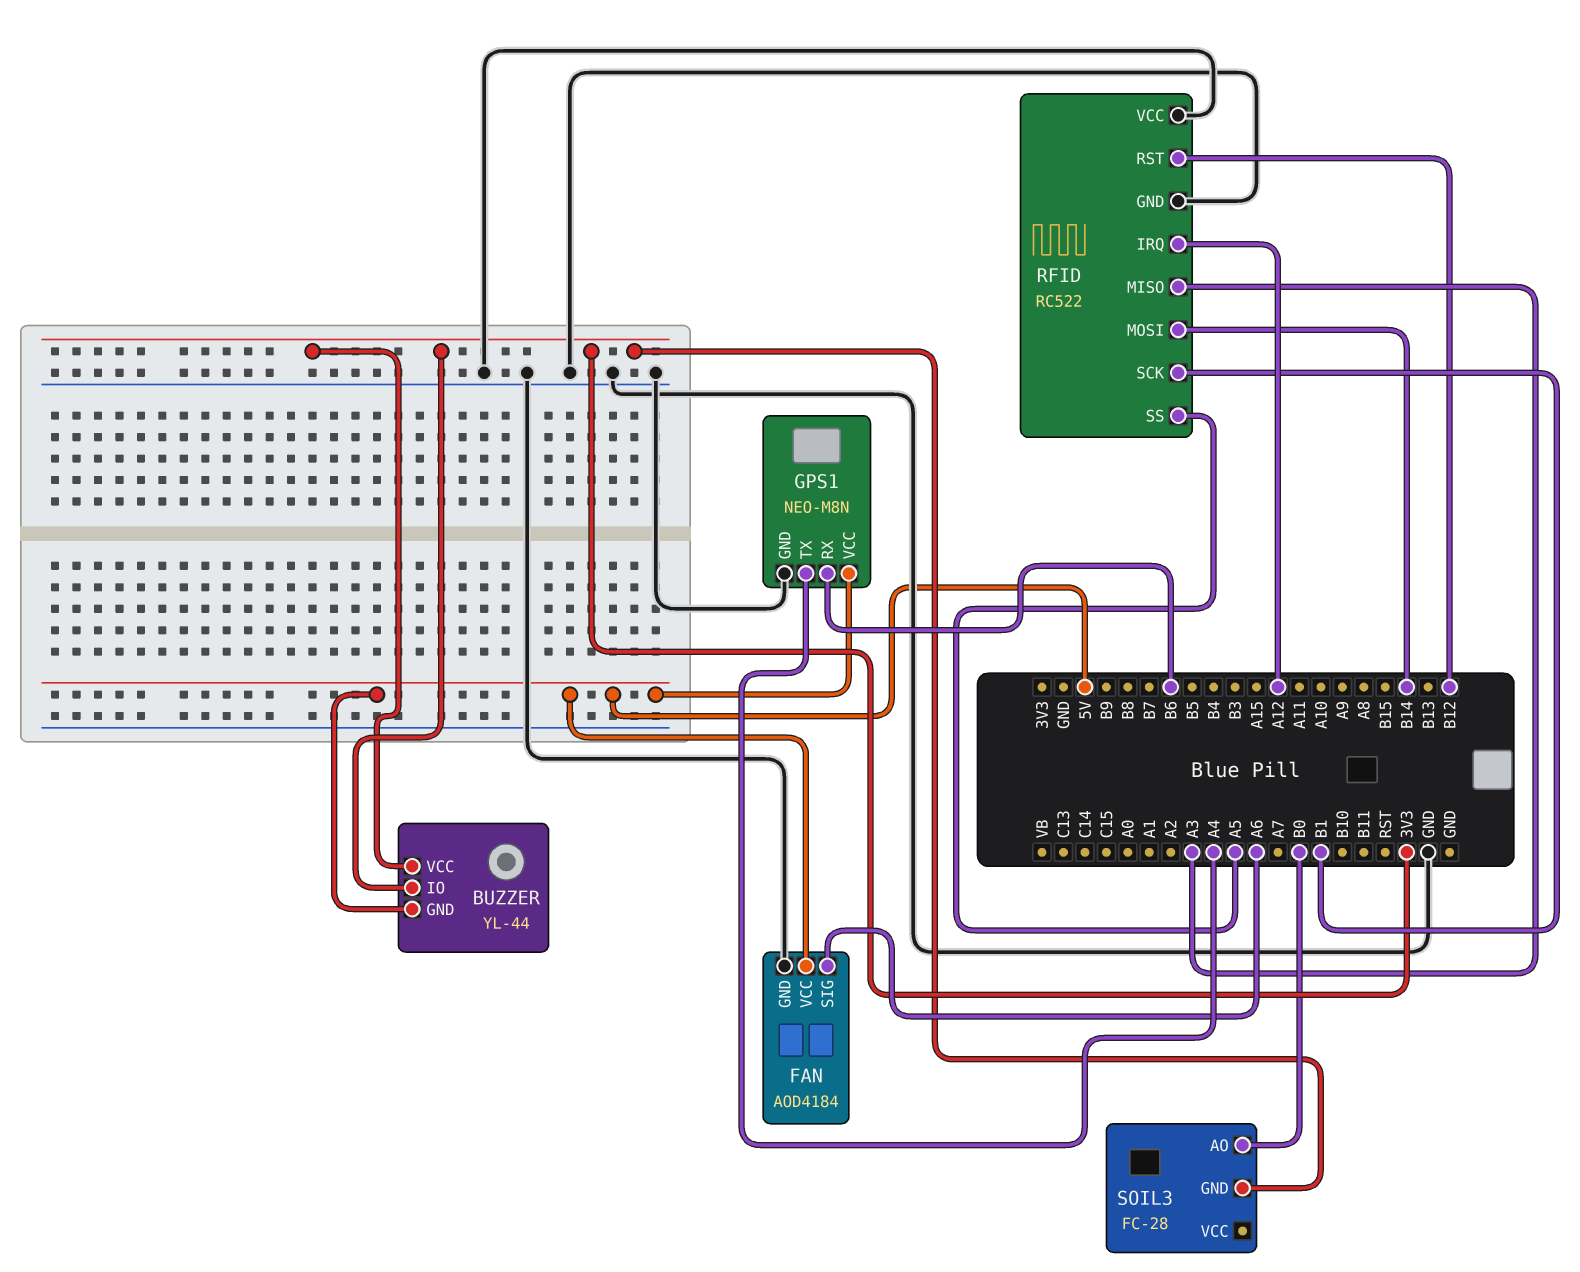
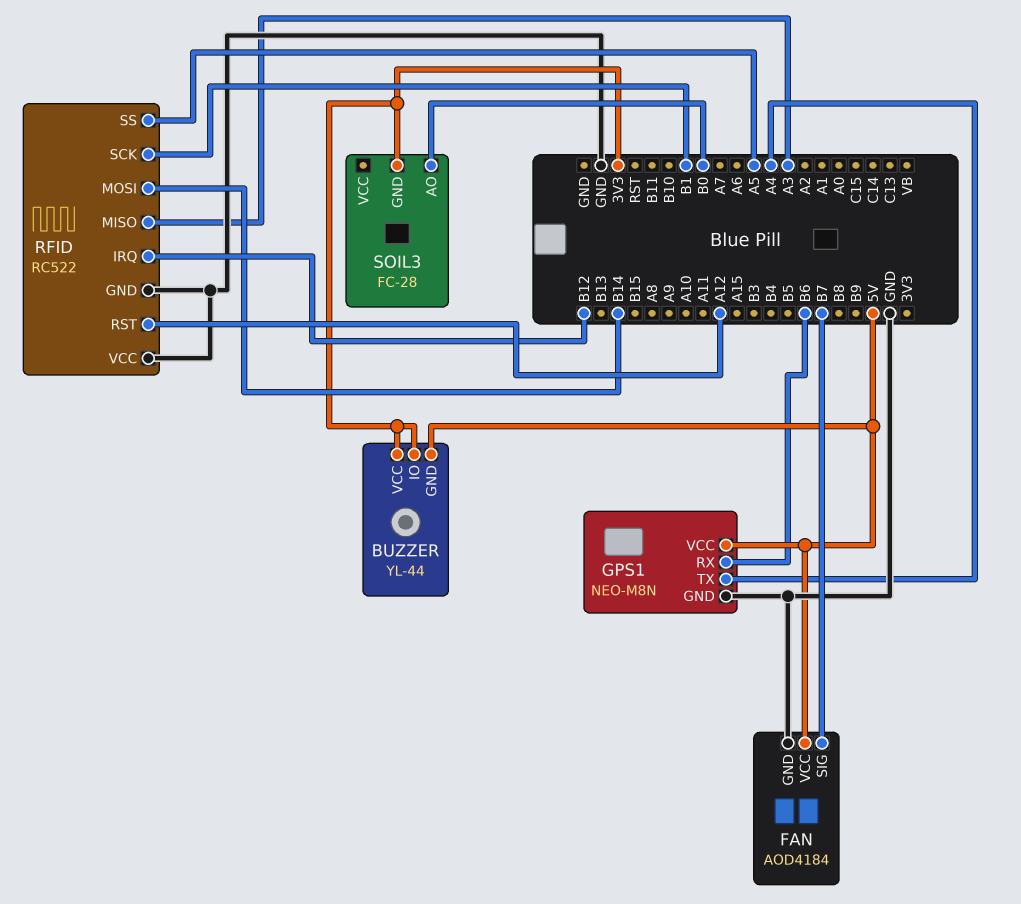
FAN pin SIG: A6 -> B7
RFID pin IRQ: A12 -> B12
RFID pin RST: B12 -> A12

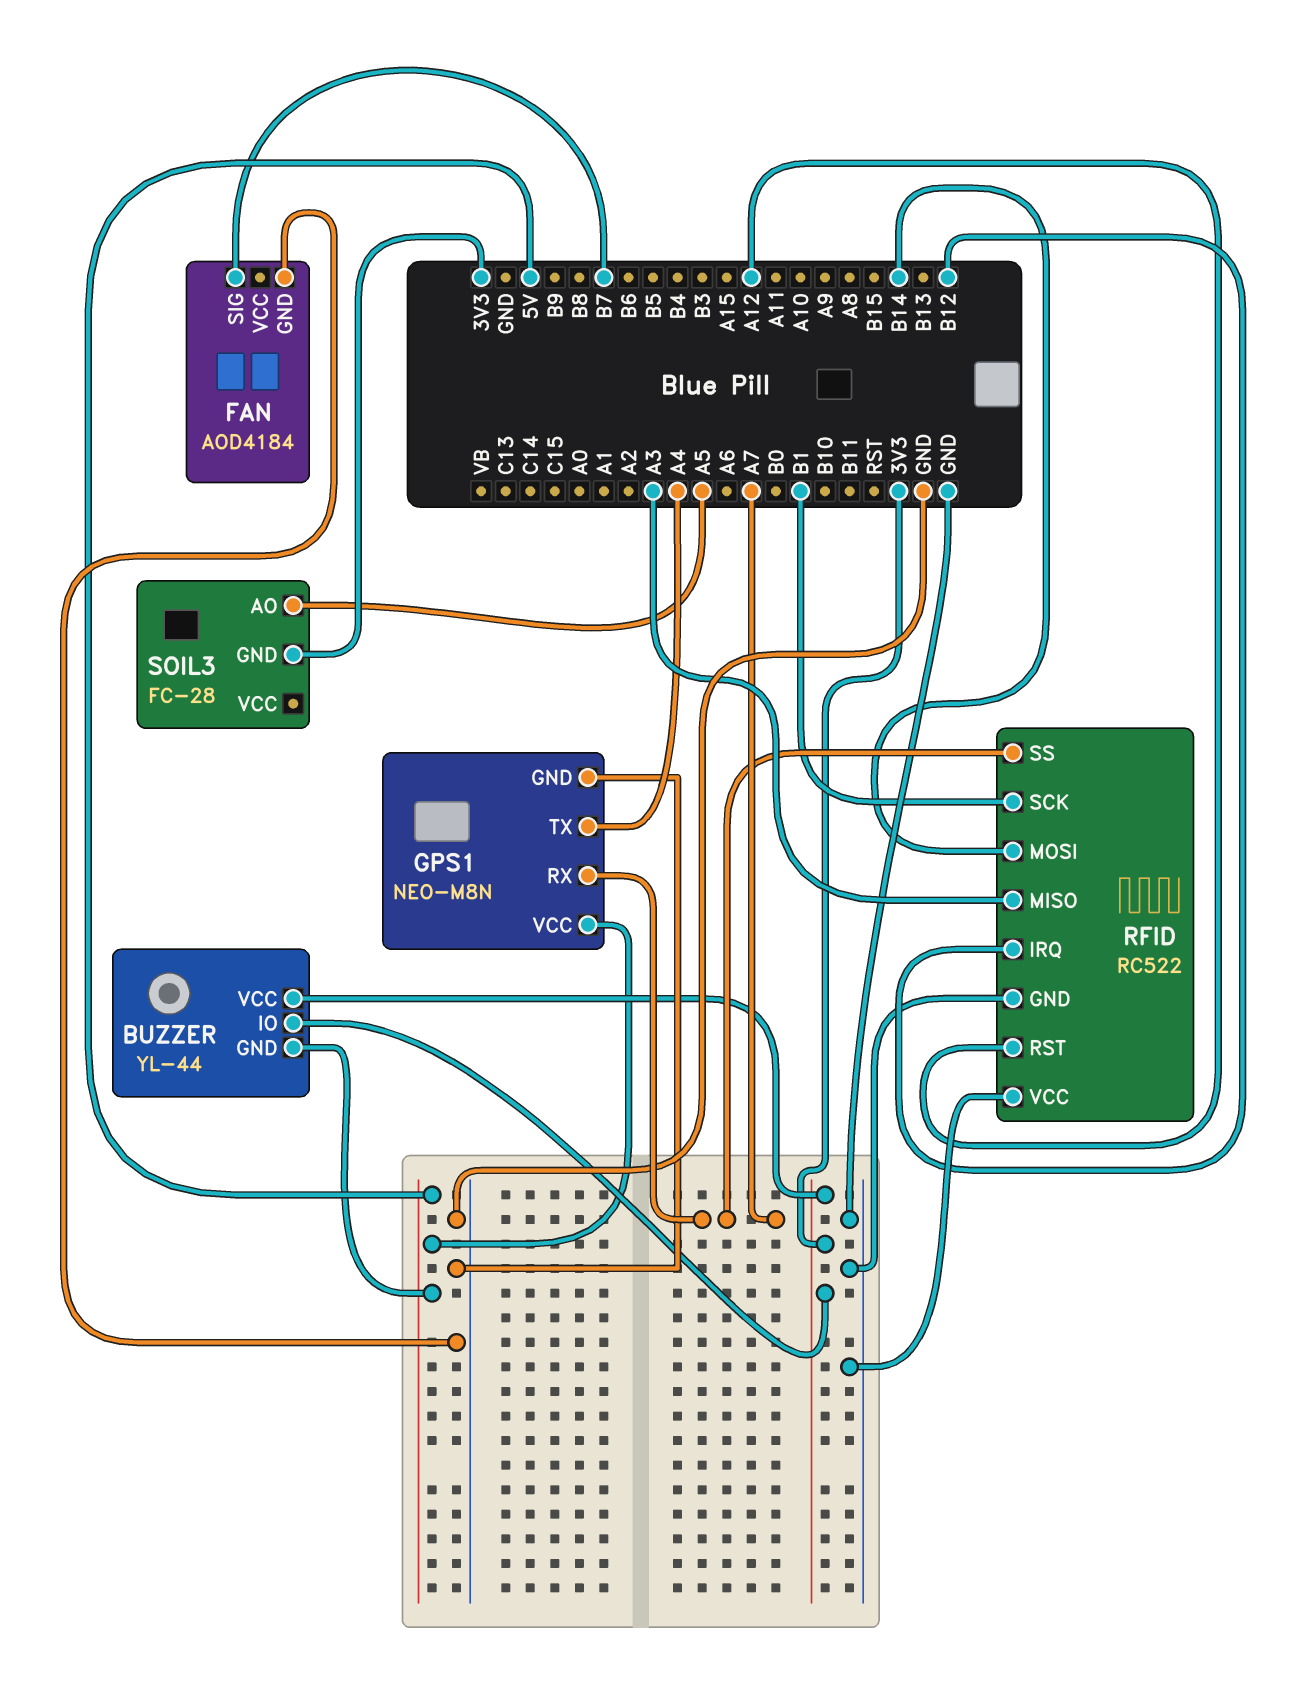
FAN pin VCC: 5V -> none
GPS1 pin RX: B6 -> A7
RFID pin SS: A5 -> A7
SOIL3 pin AO: B0 -> A5

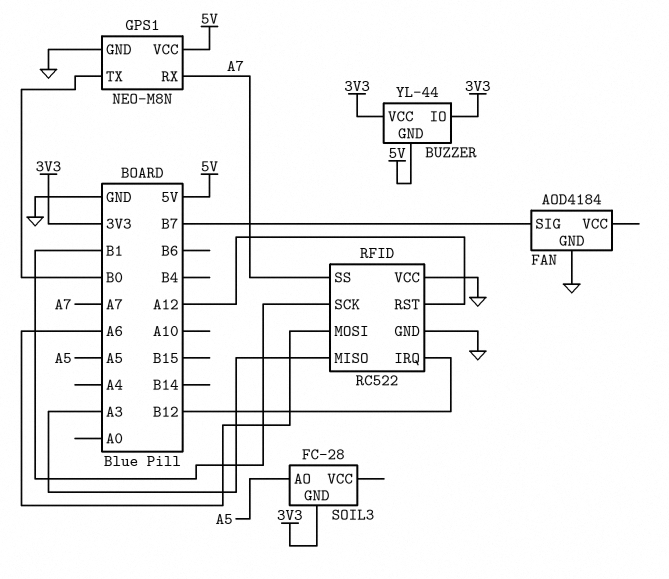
GPS1 pin TX: A4 -> B0
RFID pin MOSI: B14 -> A6

